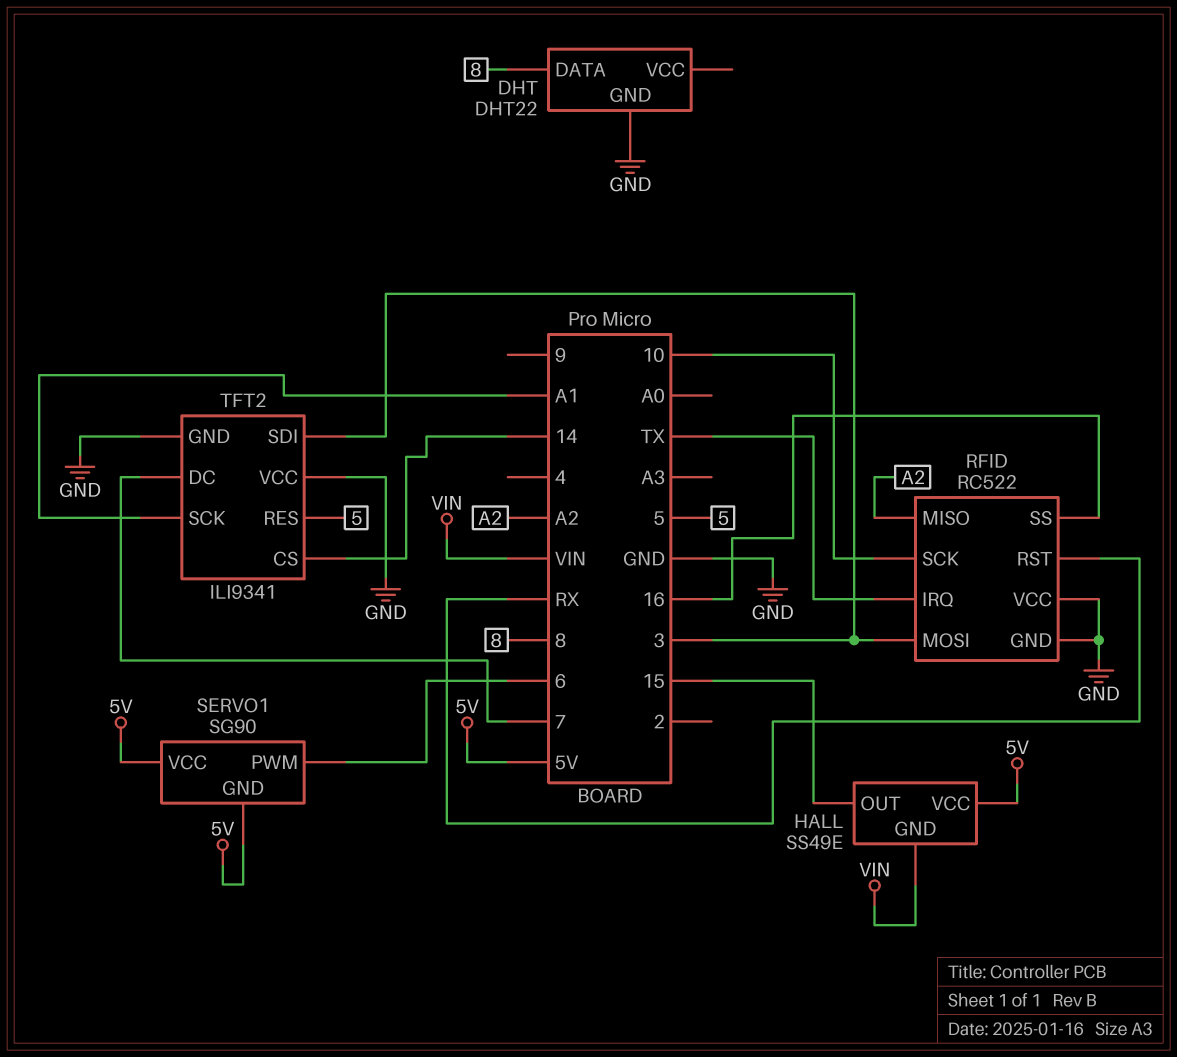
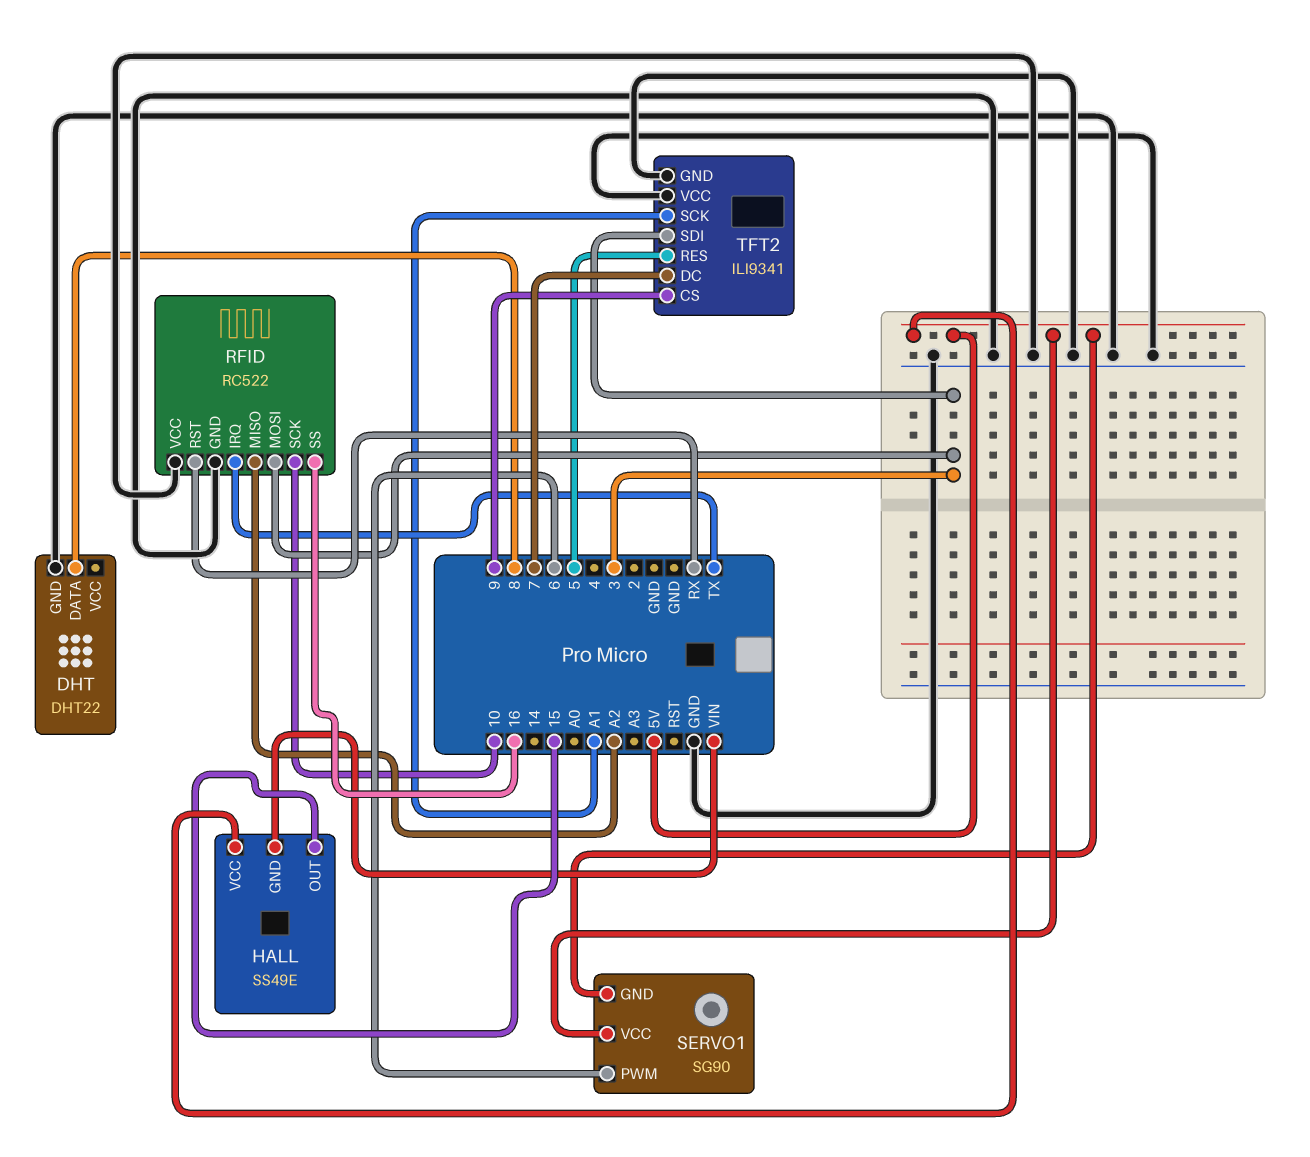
TFT2 pin CS: 14 -> 9

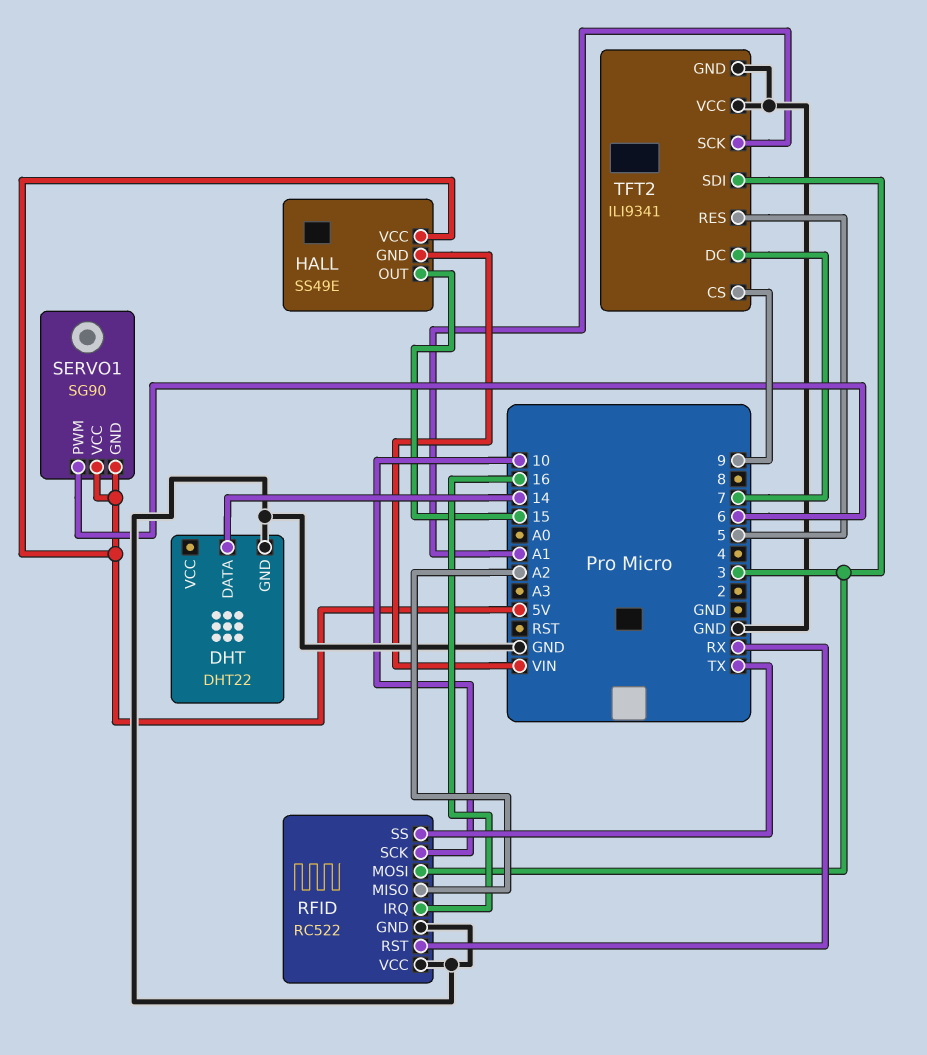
DHT pin DATA: 8 -> 14
RFID pin IRQ: TX -> 16
RFID pin SS: 16 -> TX

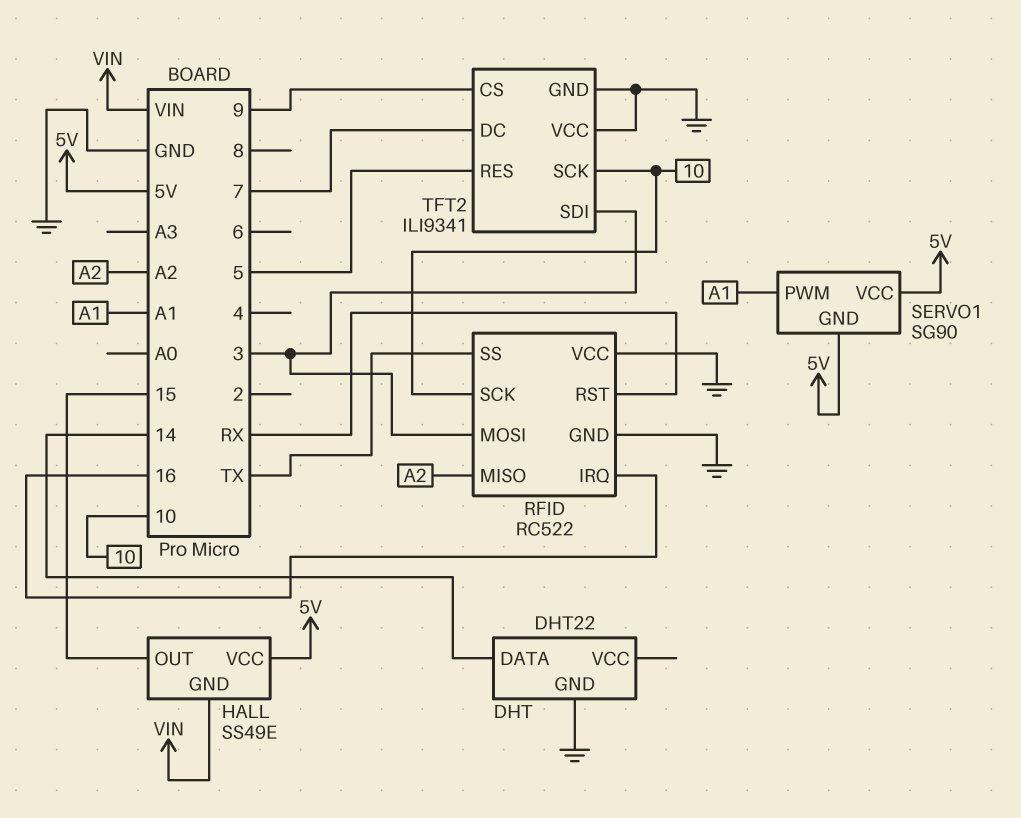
SERVO1 pin PWM: 6 -> A1
TFT2 pin SCK: A1 -> 10

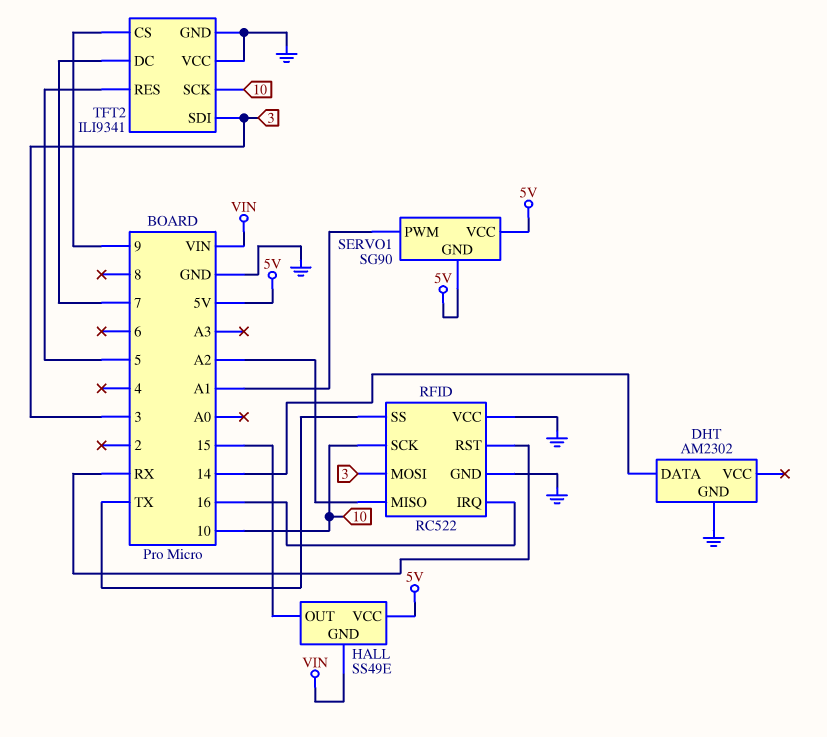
DHT: DHT22 -> AM2302

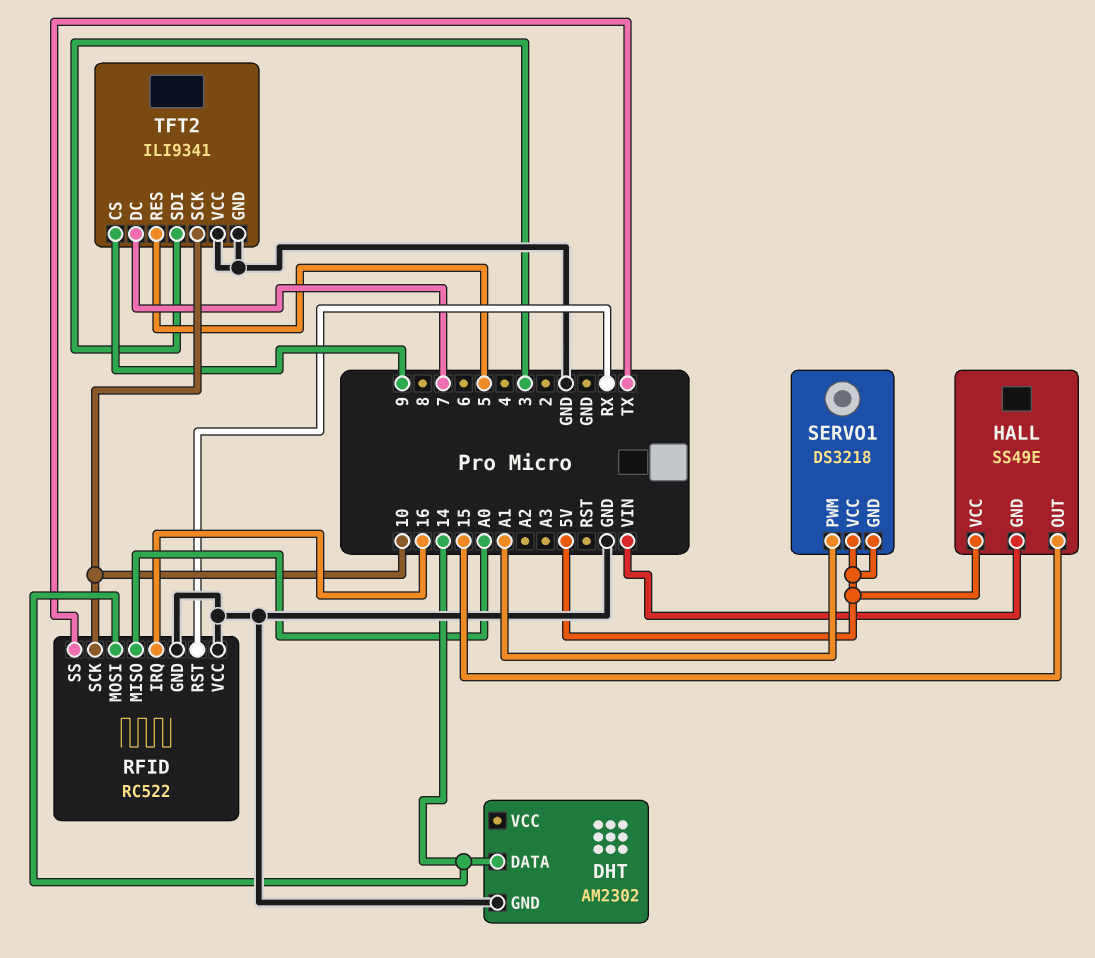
RFID pin MISO: A2 -> A0
RFID pin MOSI: 3 -> 14
SERVO1: SG90 -> DS3218

